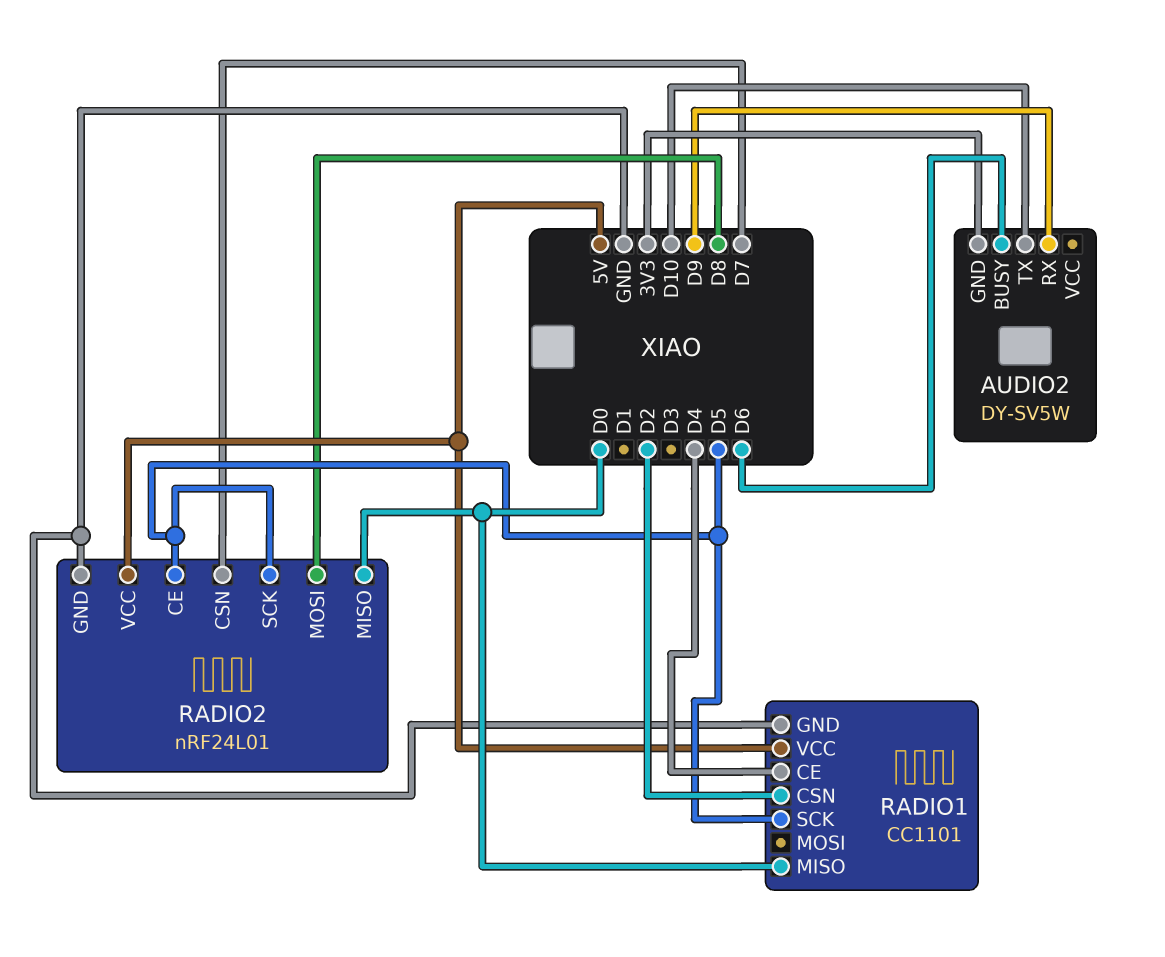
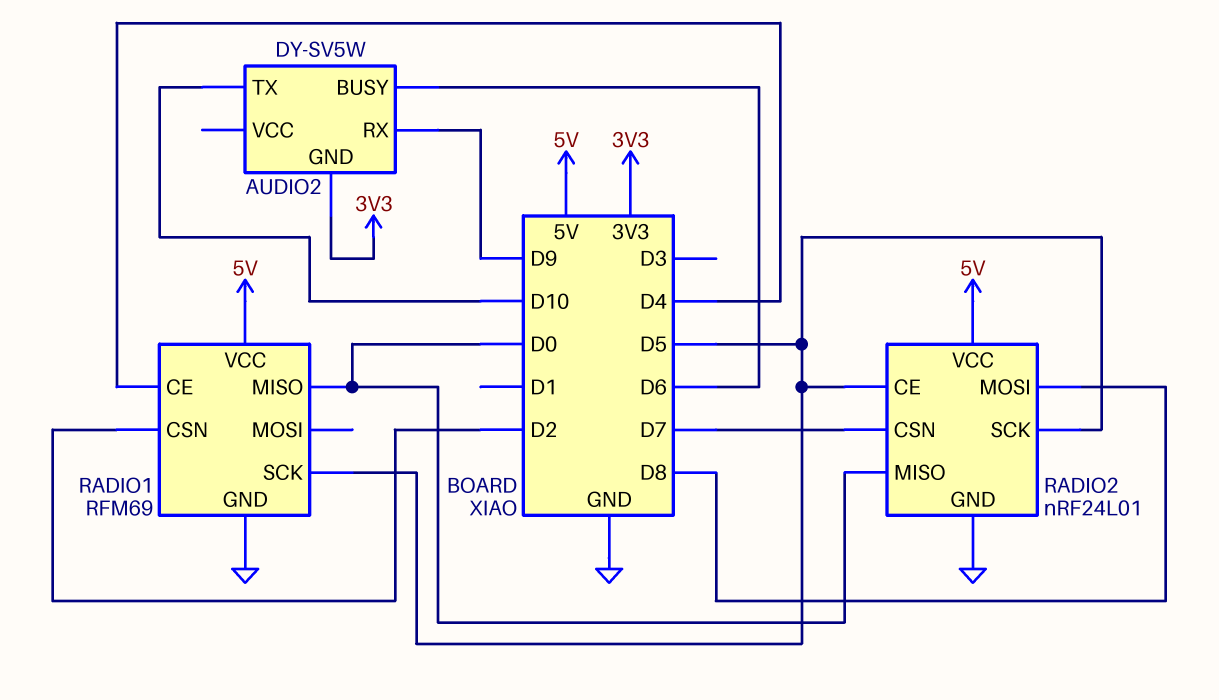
RADIO1: CC1101 -> RFM69

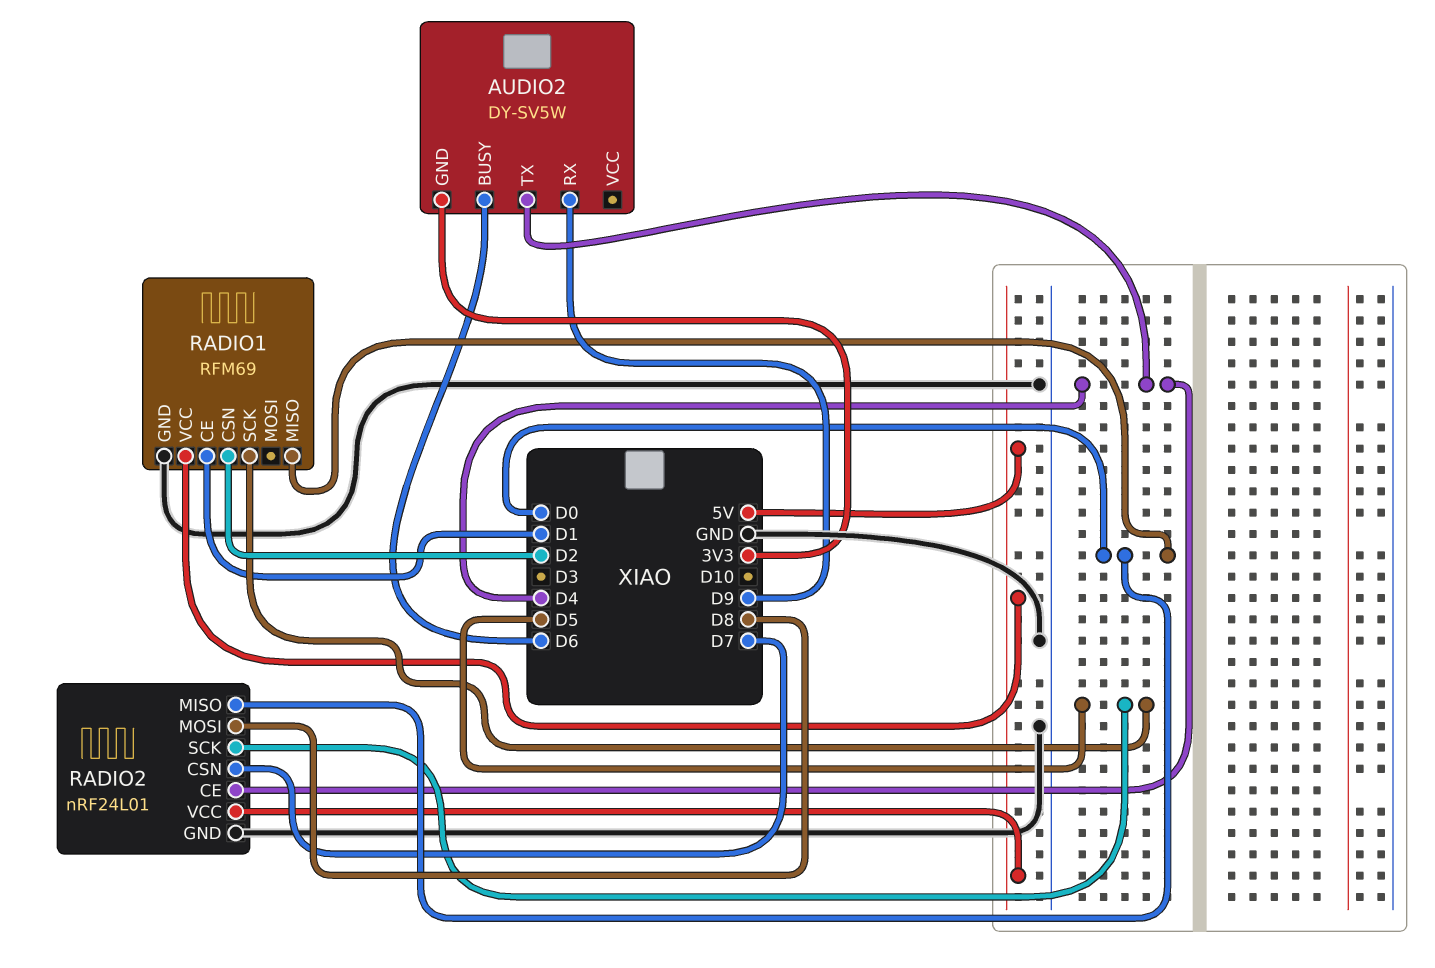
AUDIO2 pin TX: D10 -> D4
RADIO1 pin CE: D4 -> D1
RADIO2 pin CE: D5 -> D4

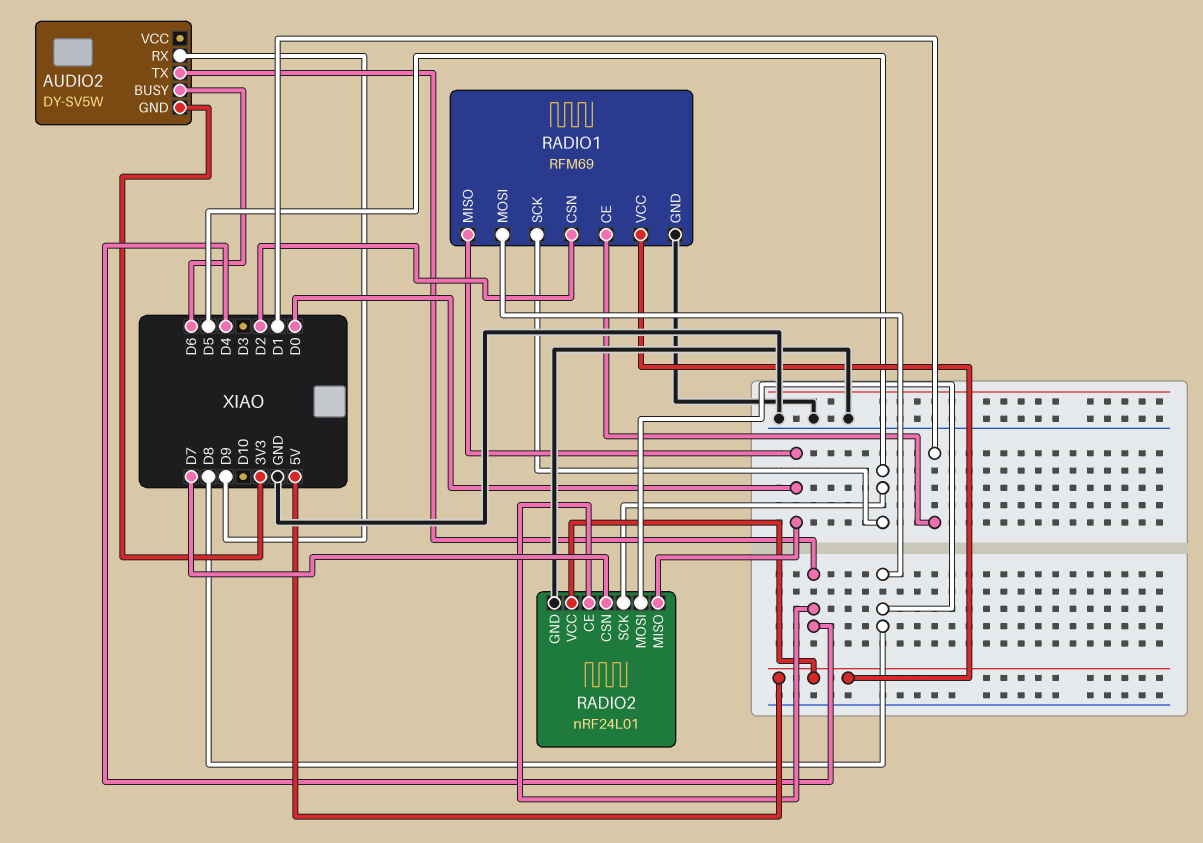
RADIO1 pin MOSI: none -> D8

